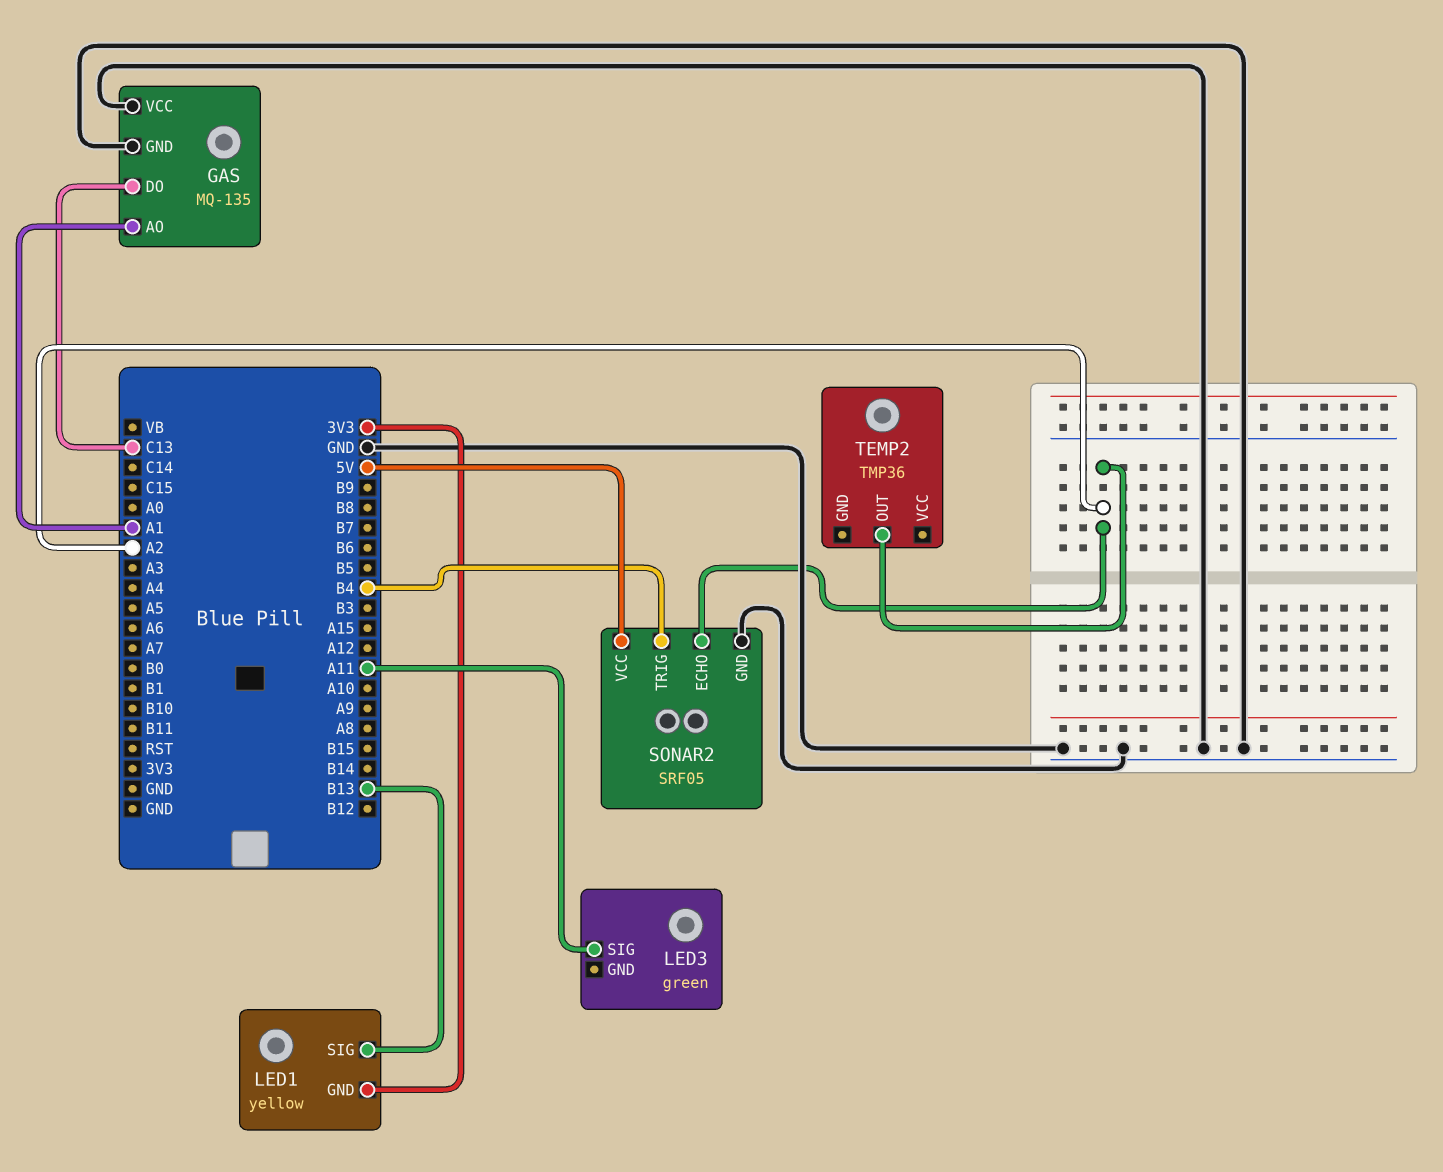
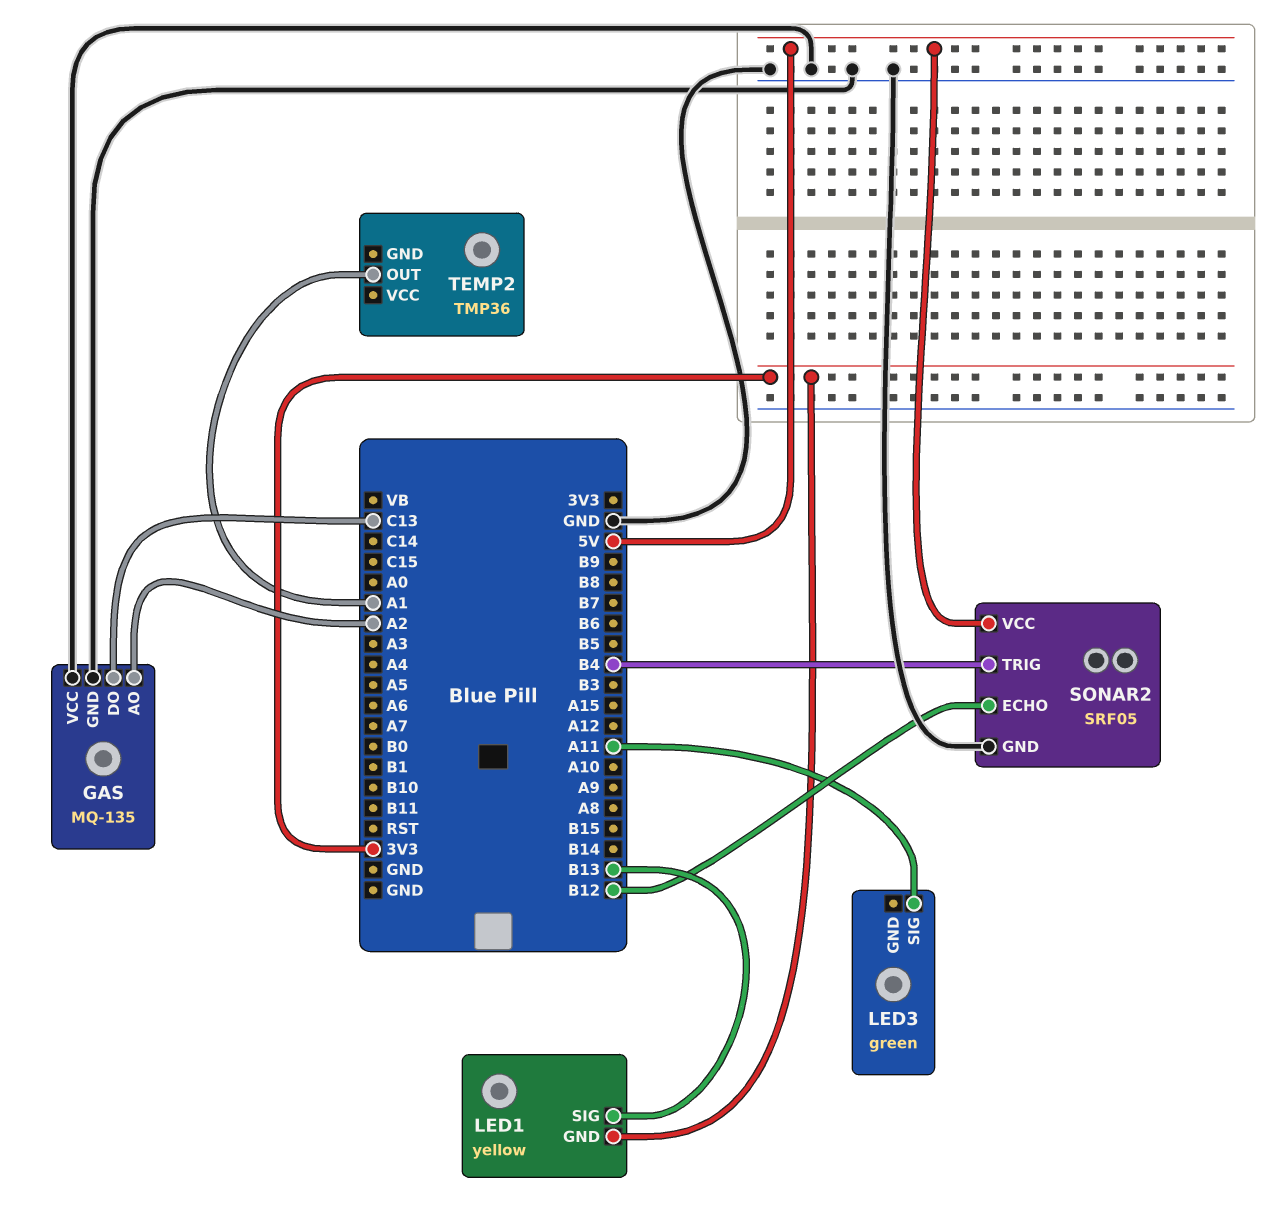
GAS pin AO: A1 -> A2
SONAR2 pin ECHO: A2 -> B12
TEMP2 pin OUT: A2 -> A1

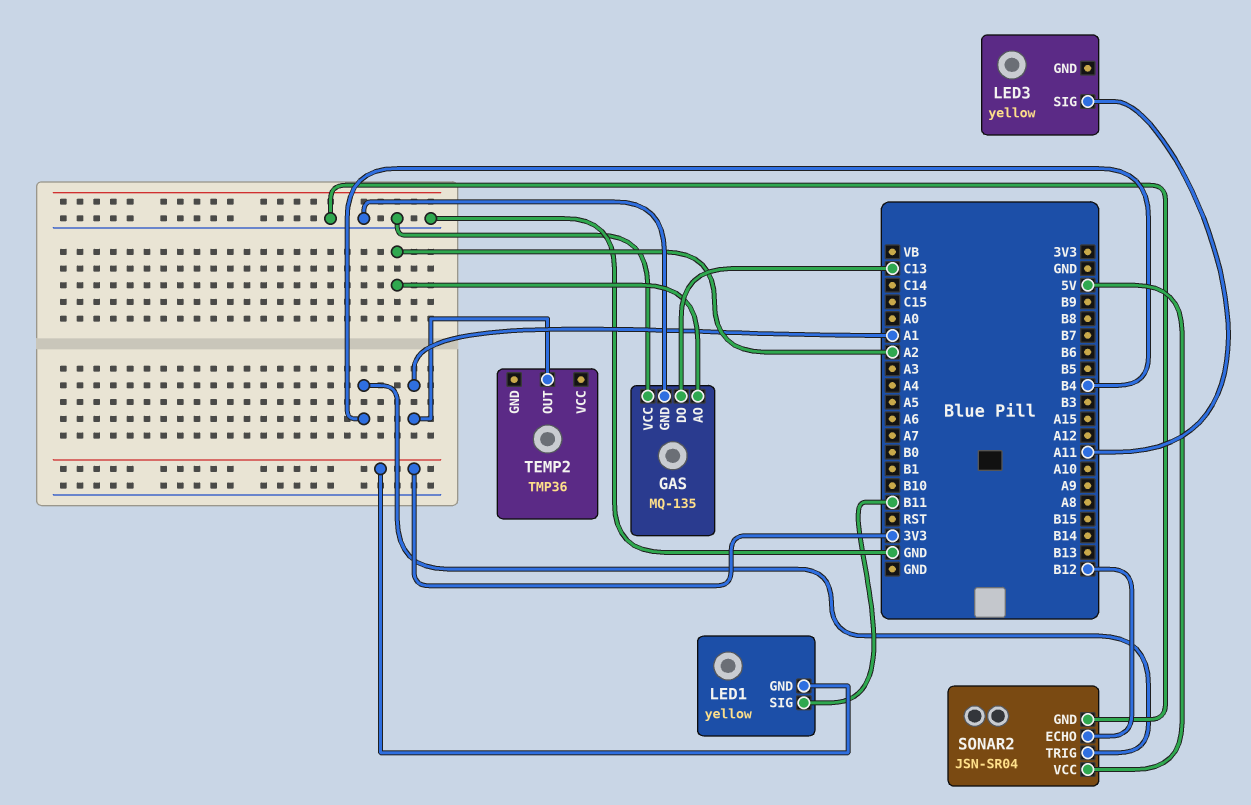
LED1 pin SIG: B13 -> B11
LED3: green -> yellow
SONAR2: SRF05 -> JSN-SR04

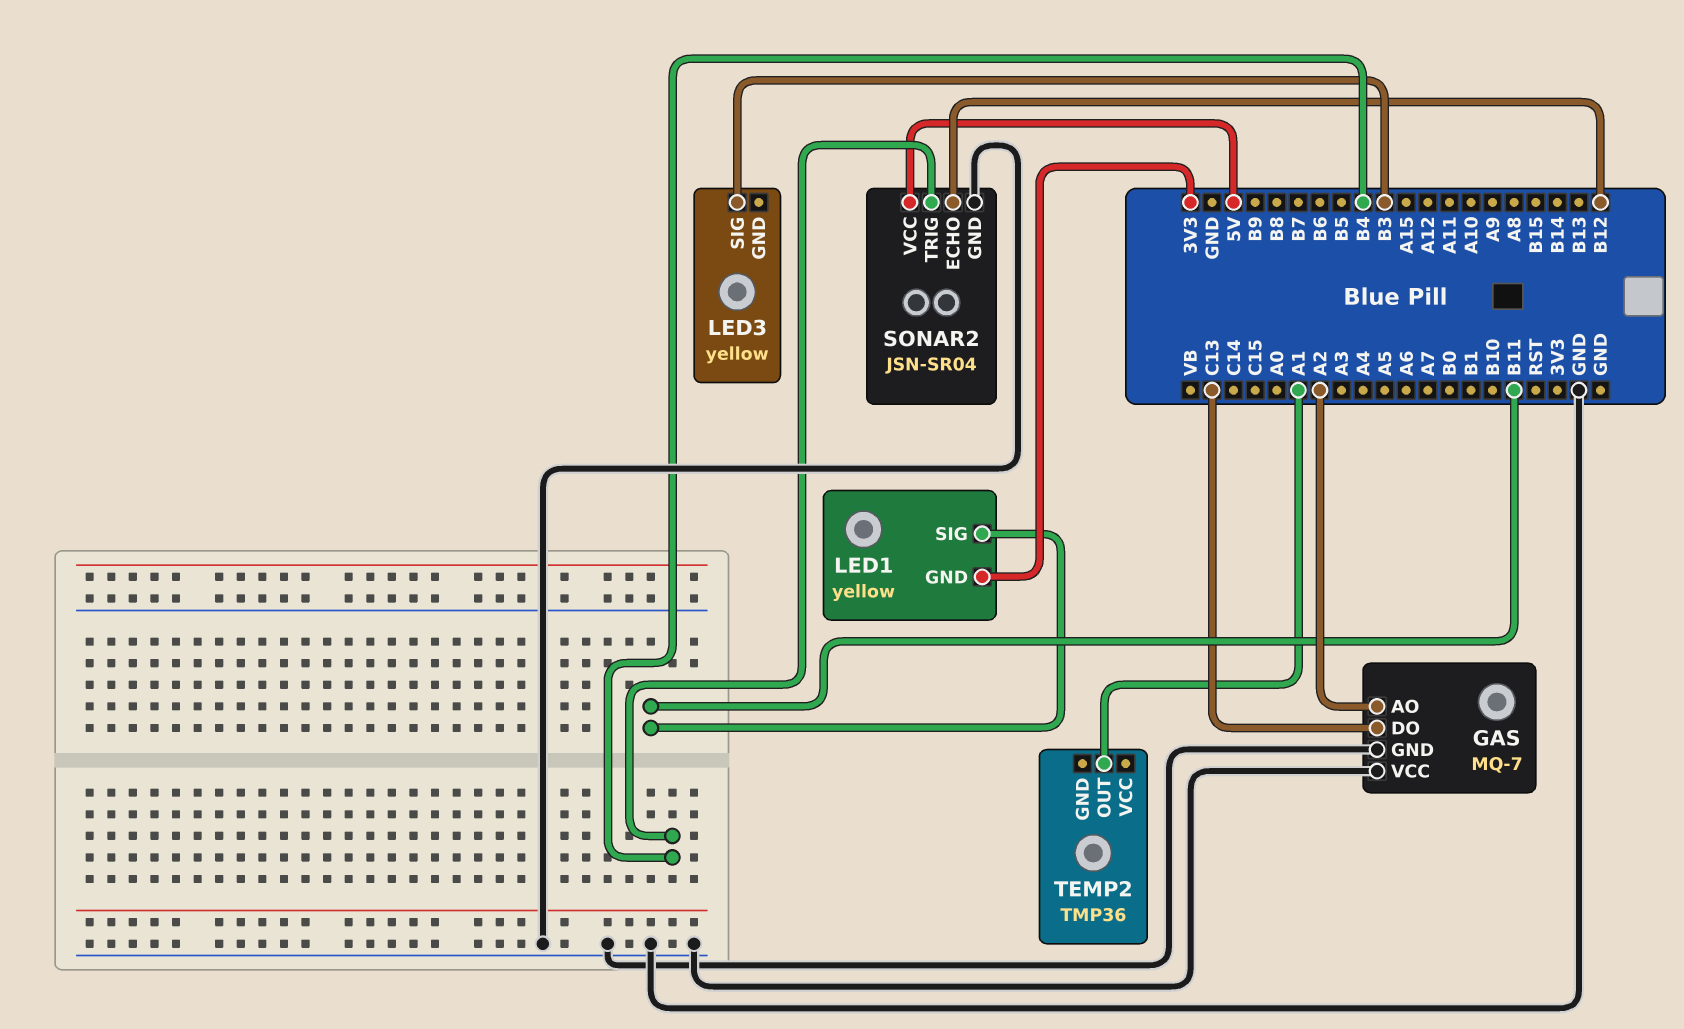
GAS: MQ-135 -> MQ-7
LED3 pin SIG: A11 -> B3

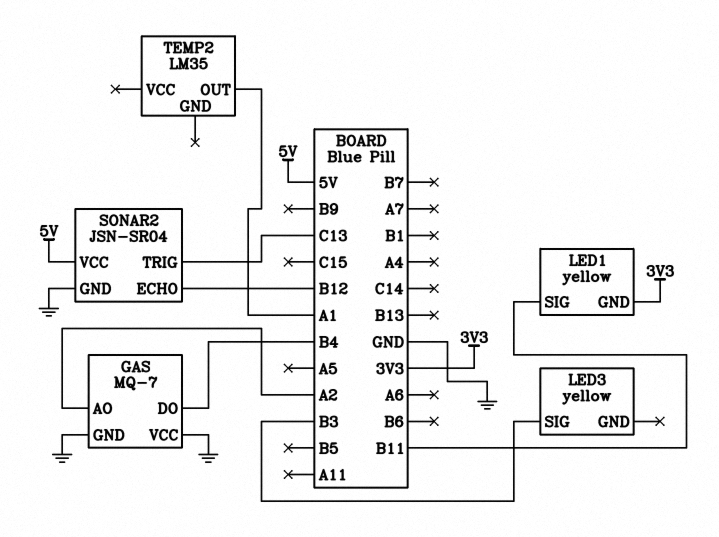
GAS pin DO: C13 -> B4
SONAR2 pin TRIG: B4 -> C13
TEMP2: TMP36 -> LM35

